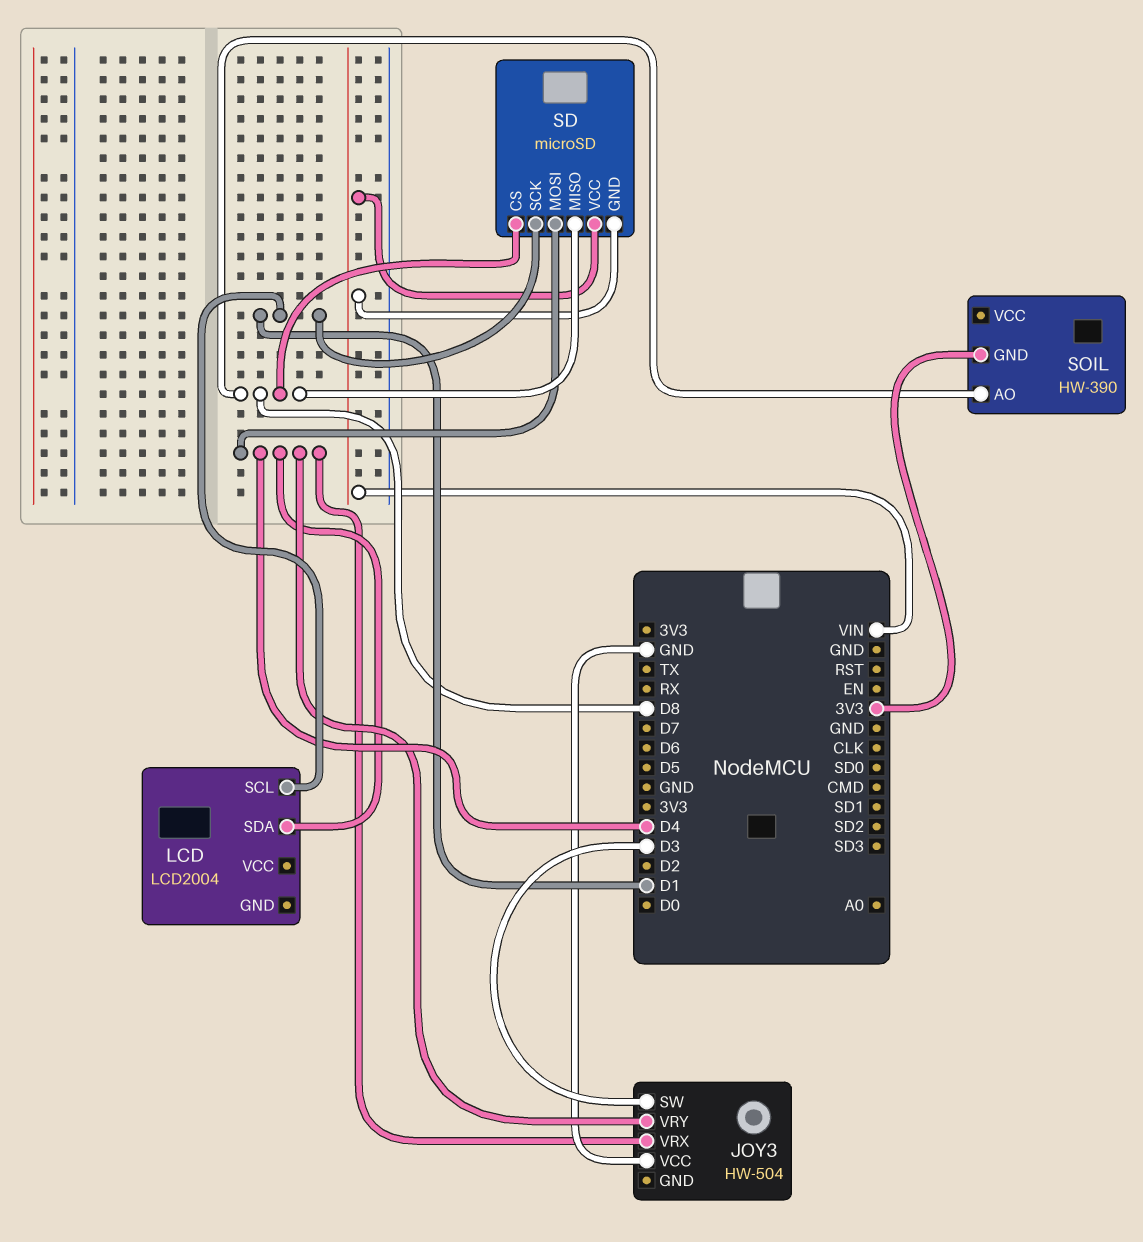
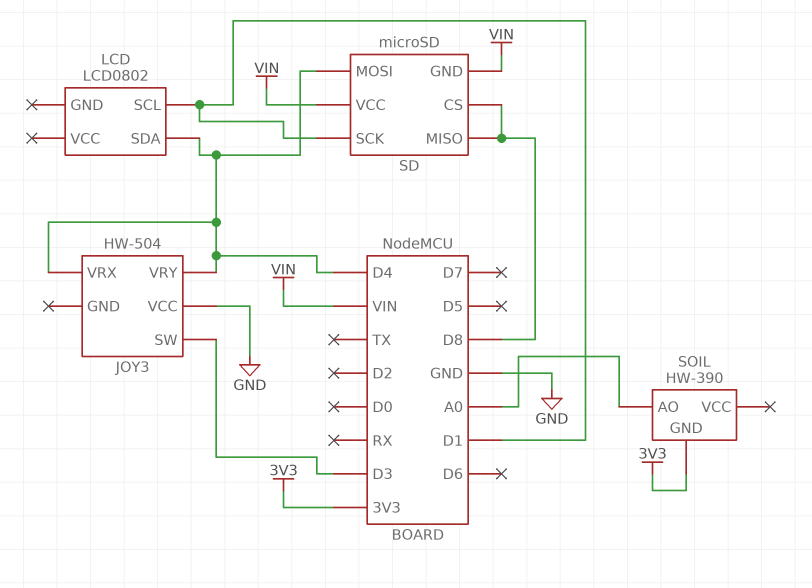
LCD: LCD2004 -> LCD0802
SOIL pin AO: D8 -> A0

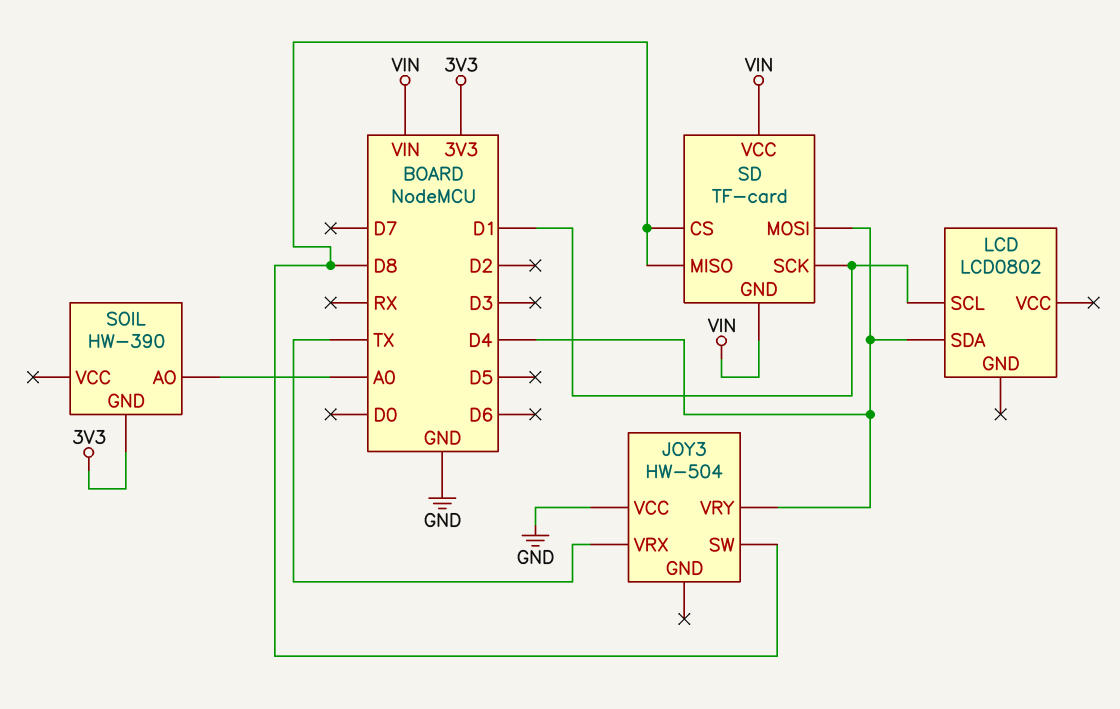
JOY3 pin SW: D3 -> D8
JOY3 pin VRX: D4 -> TX
SD: microSD -> TF-card

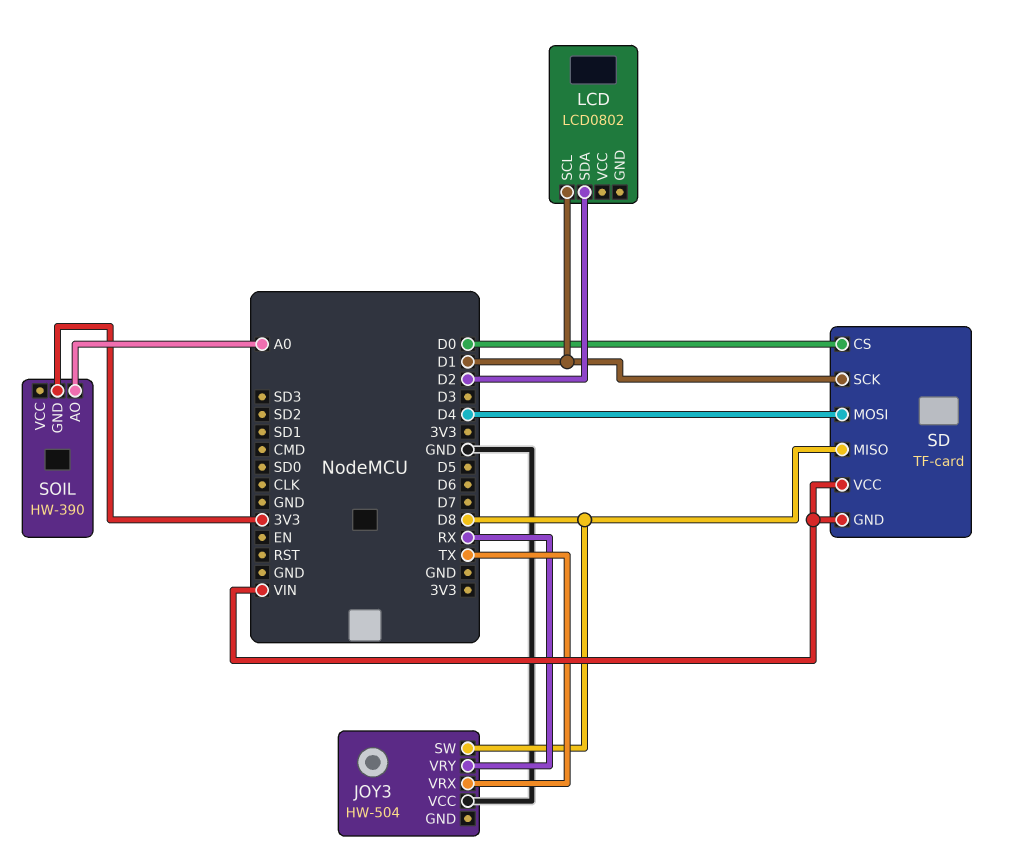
JOY3 pin VRY: D4 -> RX
LCD pin SDA: D4 -> D2
SD pin CS: D8 -> D0

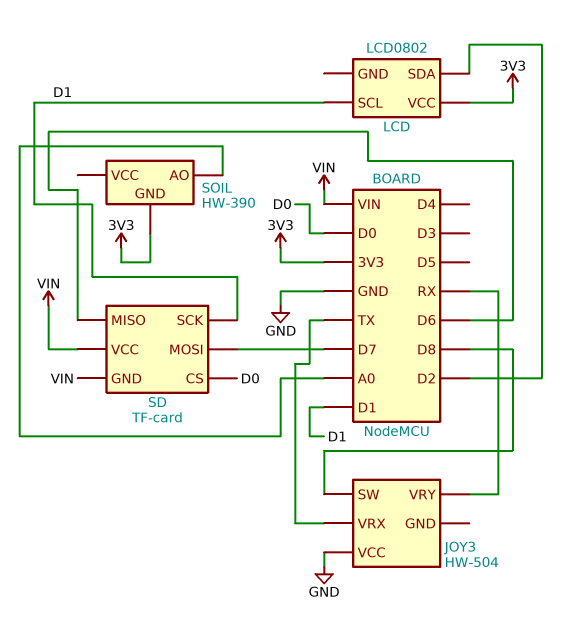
LCD pin VCC: none -> 3V3
SD pin MISO: D8 -> D6
SD pin MOSI: D4 -> D7

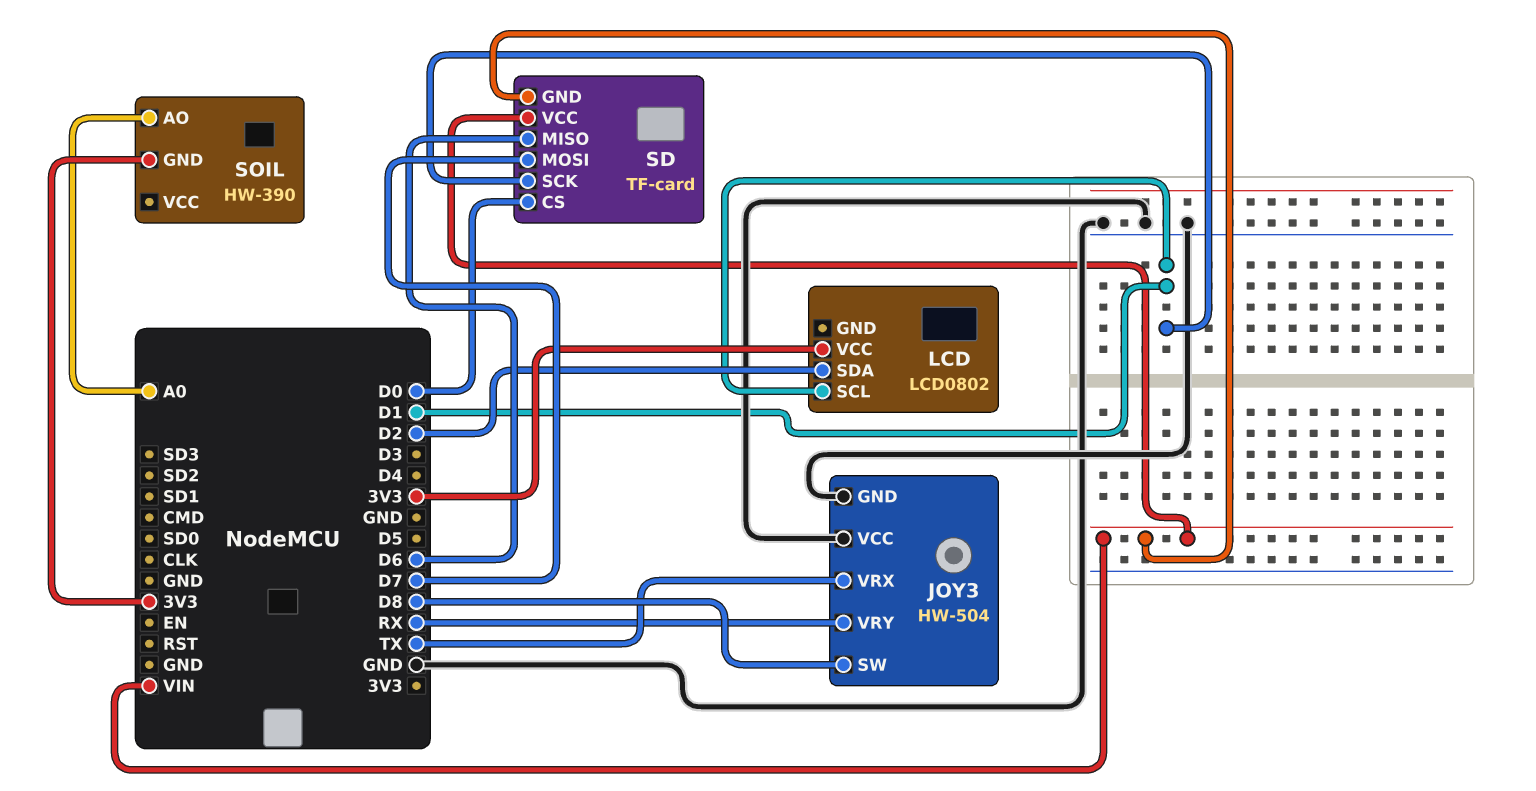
JOY3 pin GND: none -> GND

